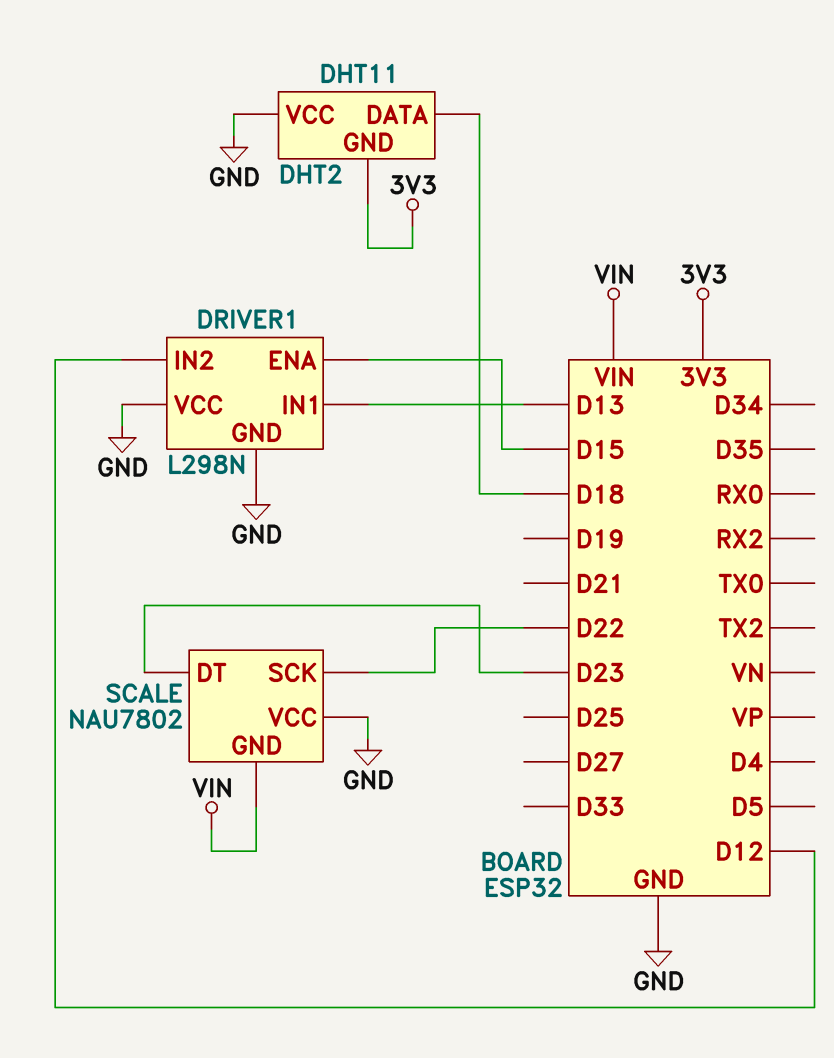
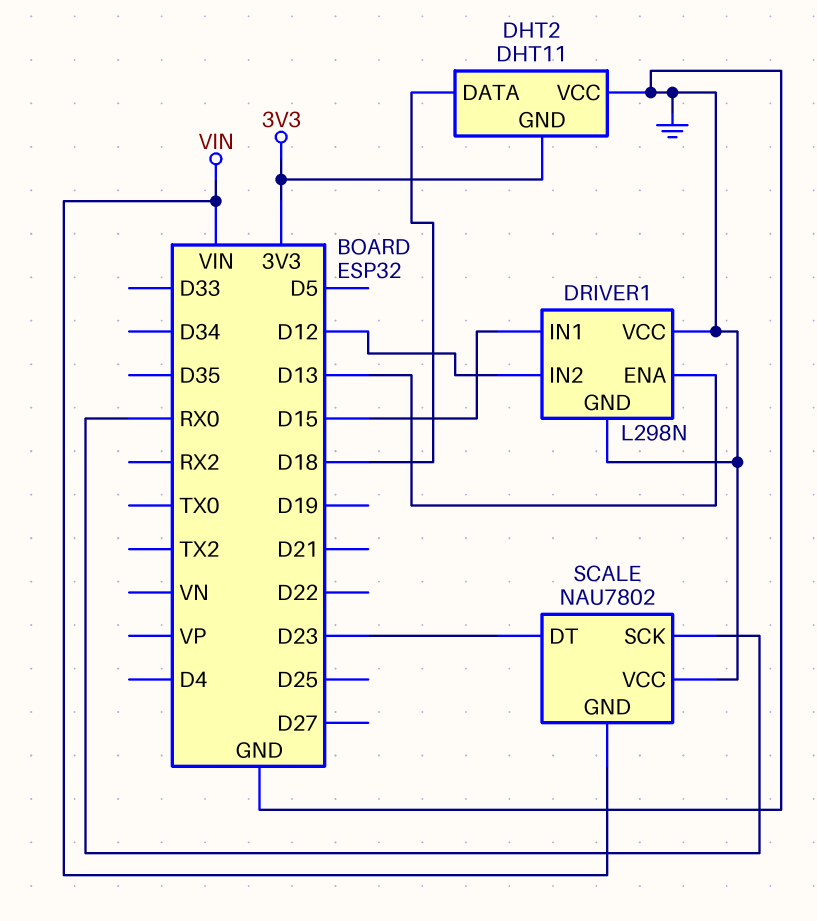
DRIVER1 pin ENA: D15 -> D13
DRIVER1 pin IN1: D13 -> D15
SCALE pin SCK: D22 -> RX0

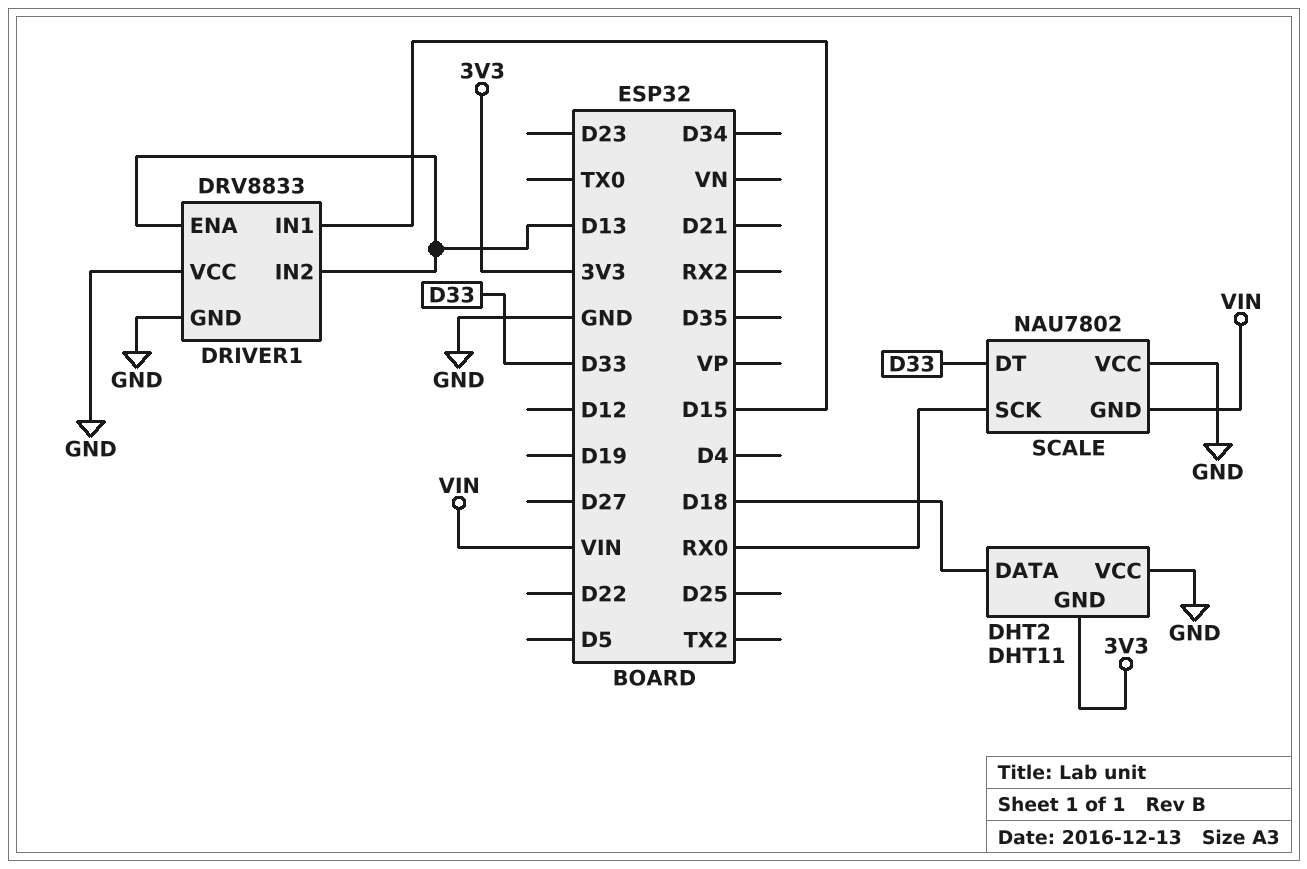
DRIVER1: L298N -> DRV8833
DRIVER1 pin IN2: D12 -> D13
SCALE pin DT: D23 -> D33

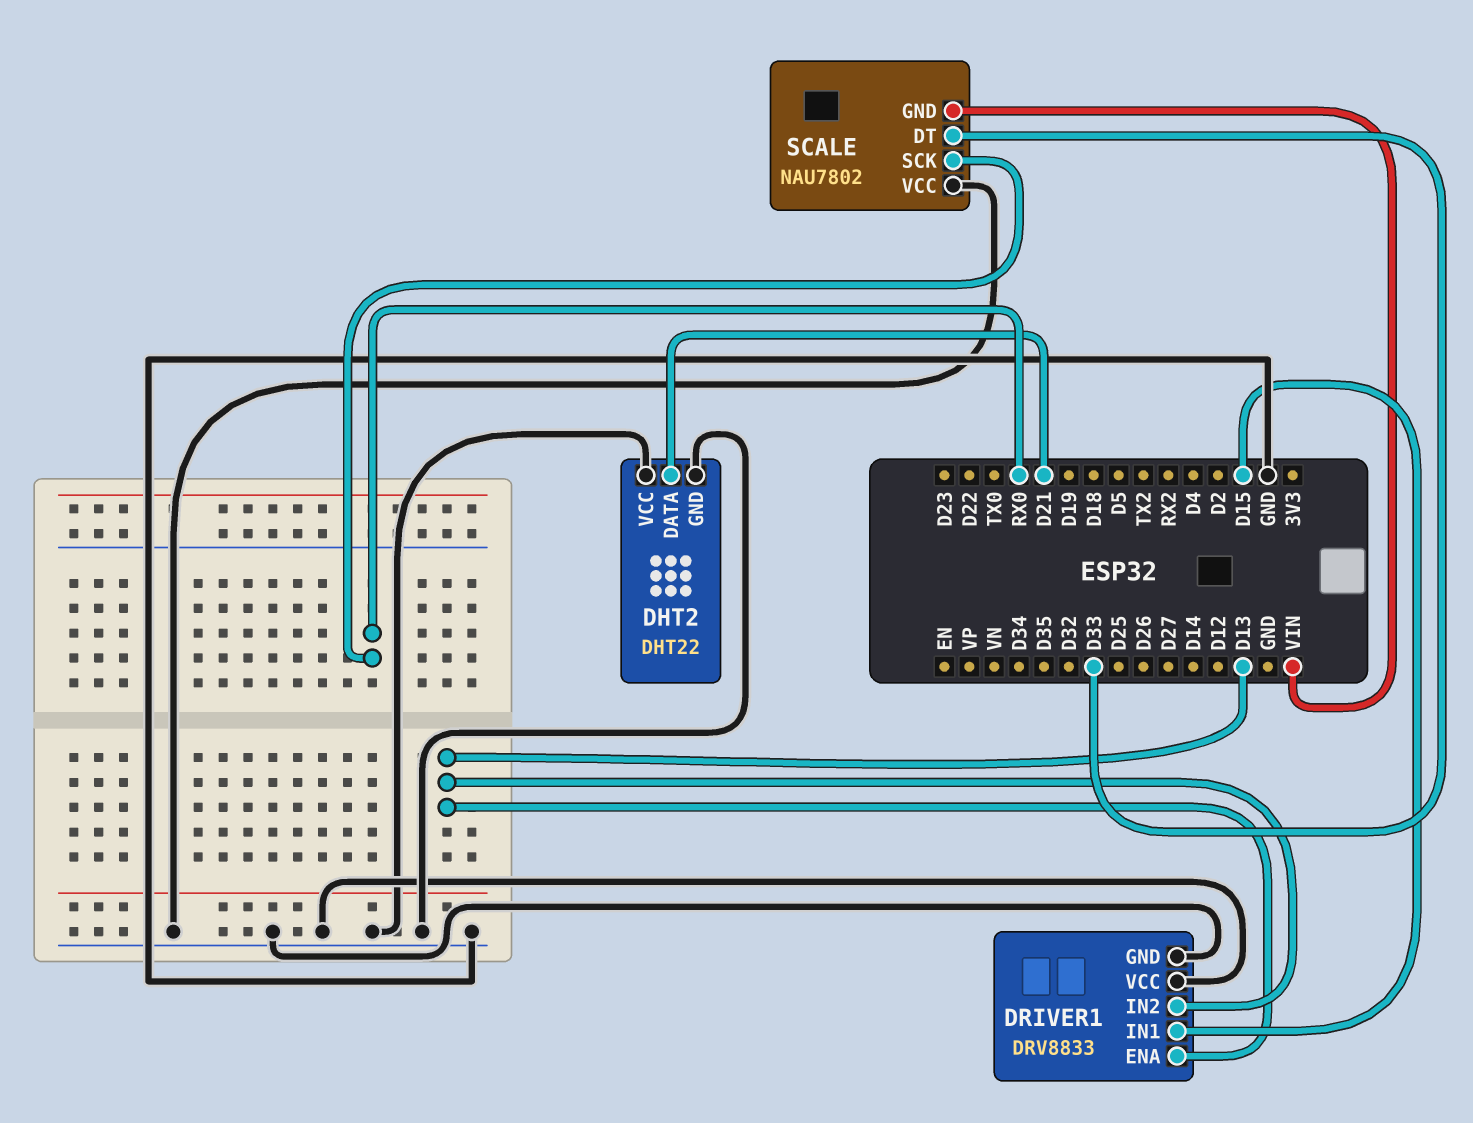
DHT2: DHT11 -> DHT22
DHT2 pin DATA: D18 -> D21
DHT2 pin GND: 3V3 -> GND

